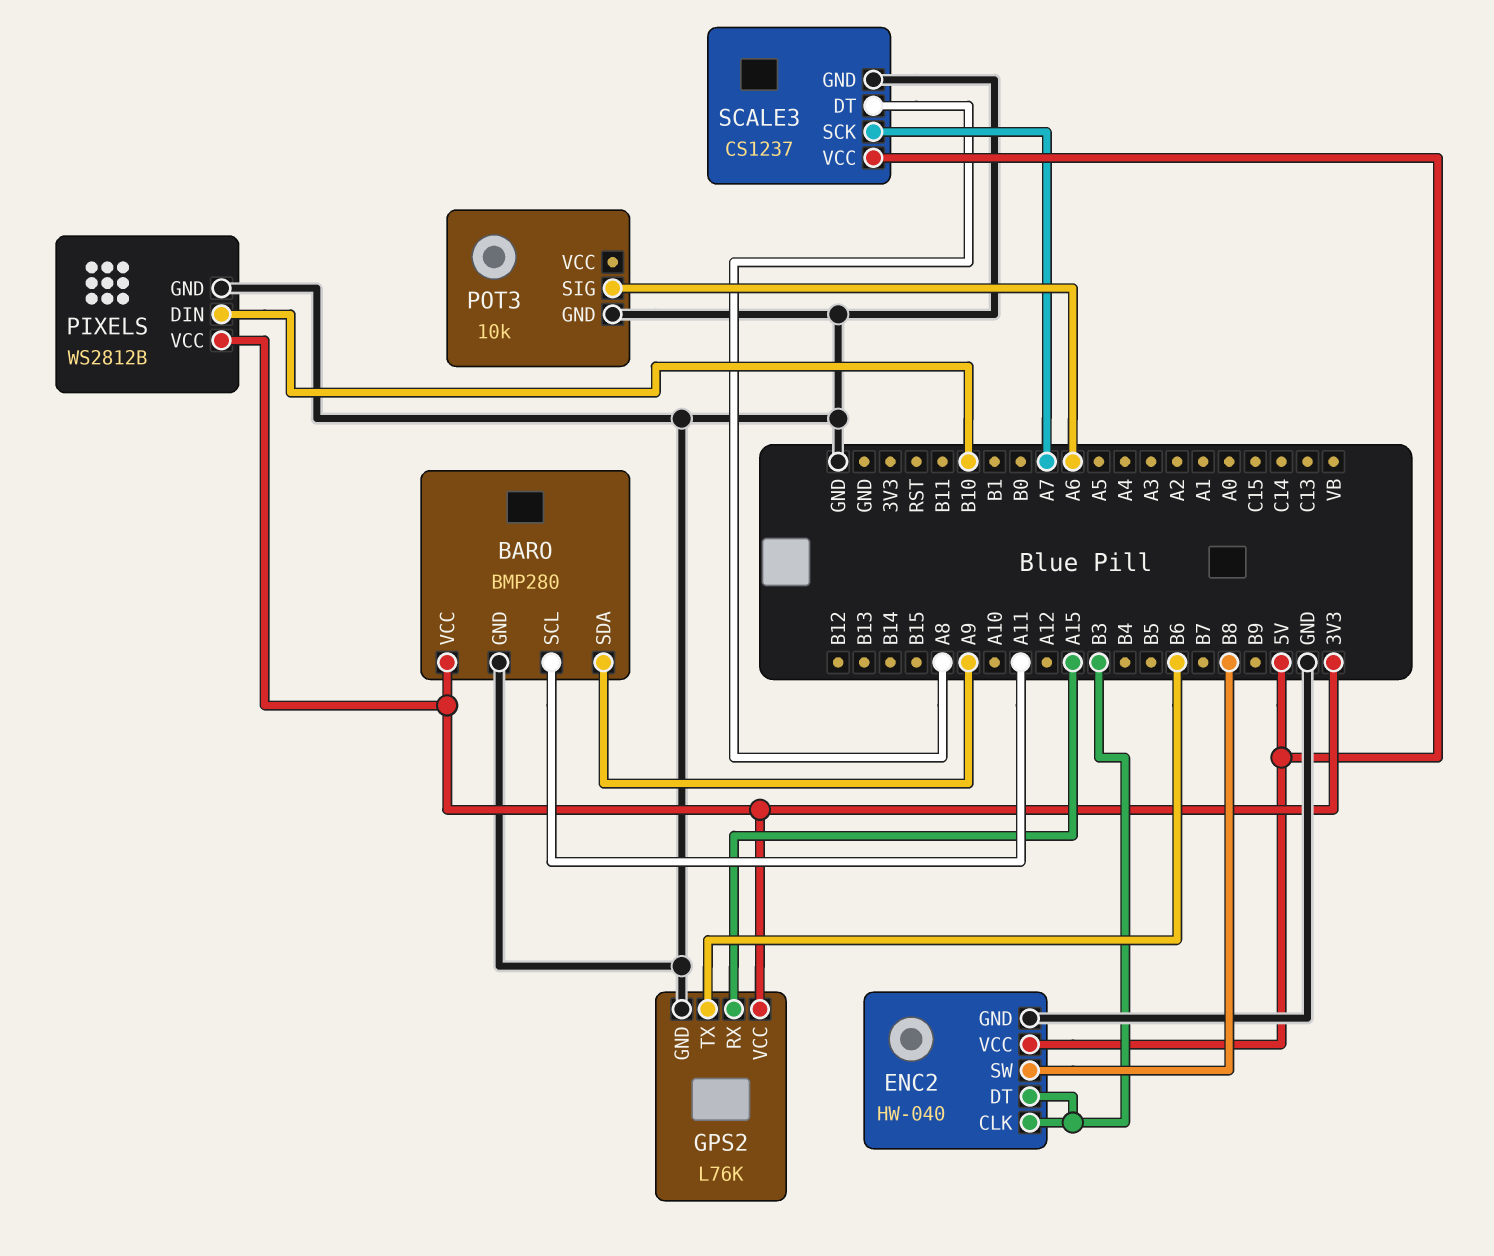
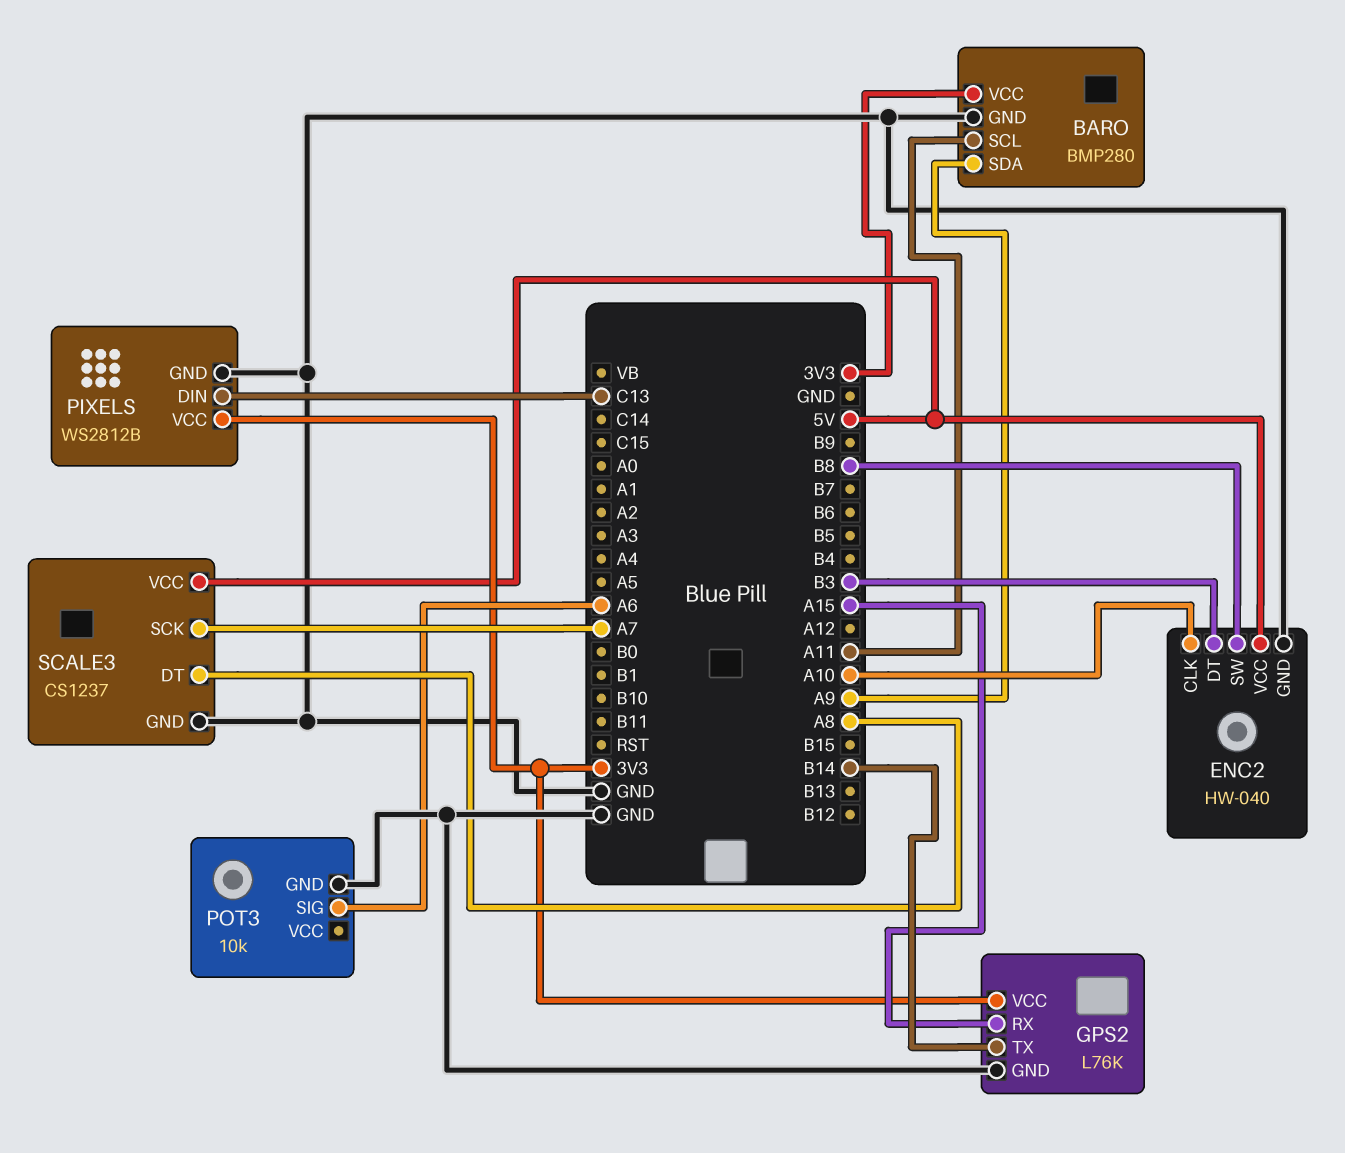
ENC2 pin CLK: B3 -> A10
GPS2 pin TX: B6 -> B14
PIXELS pin DIN: B10 -> C13

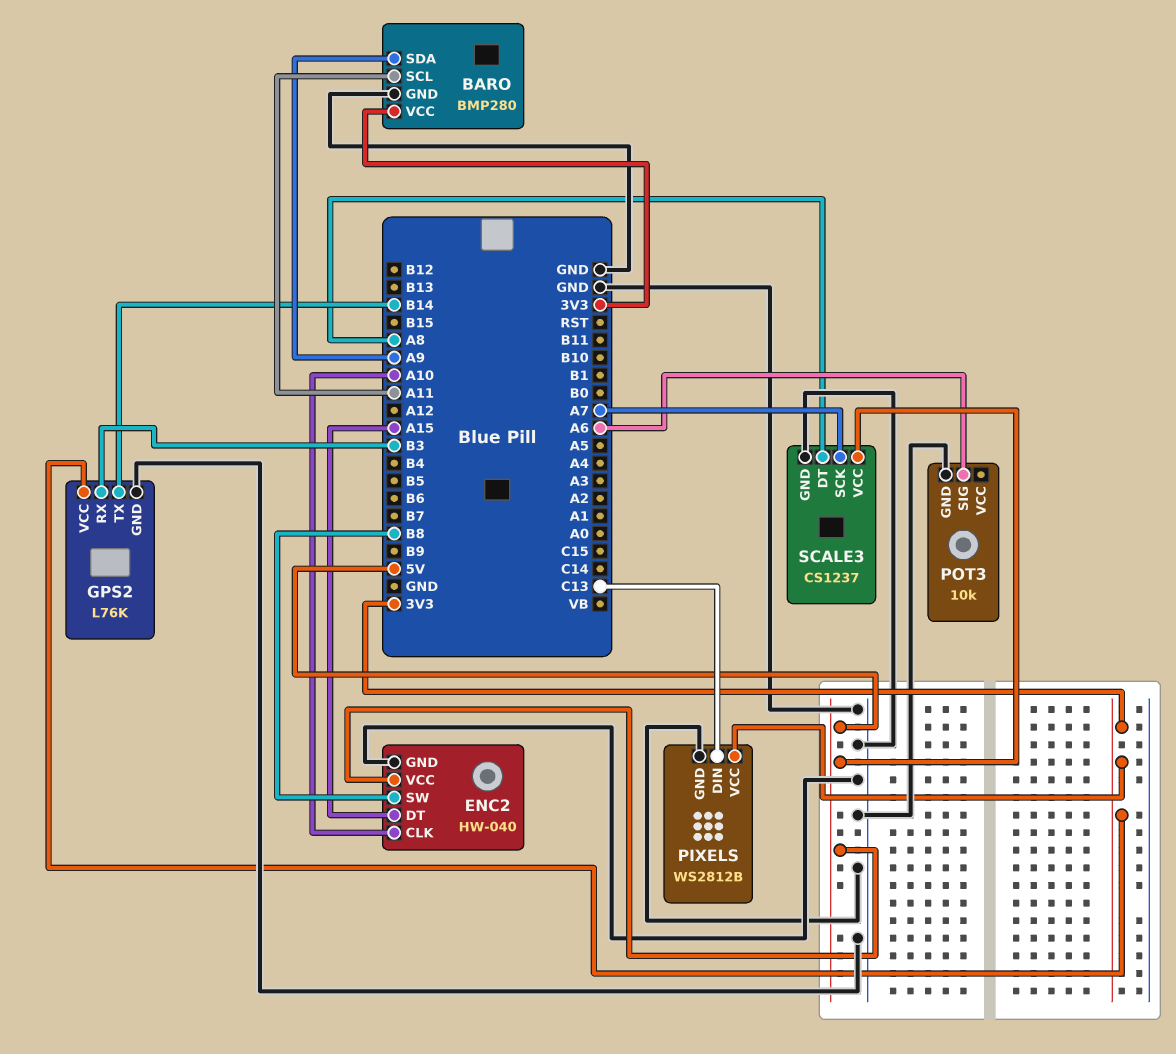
ENC2 pin DT: B3 -> A15
GPS2 pin RX: A15 -> B3

